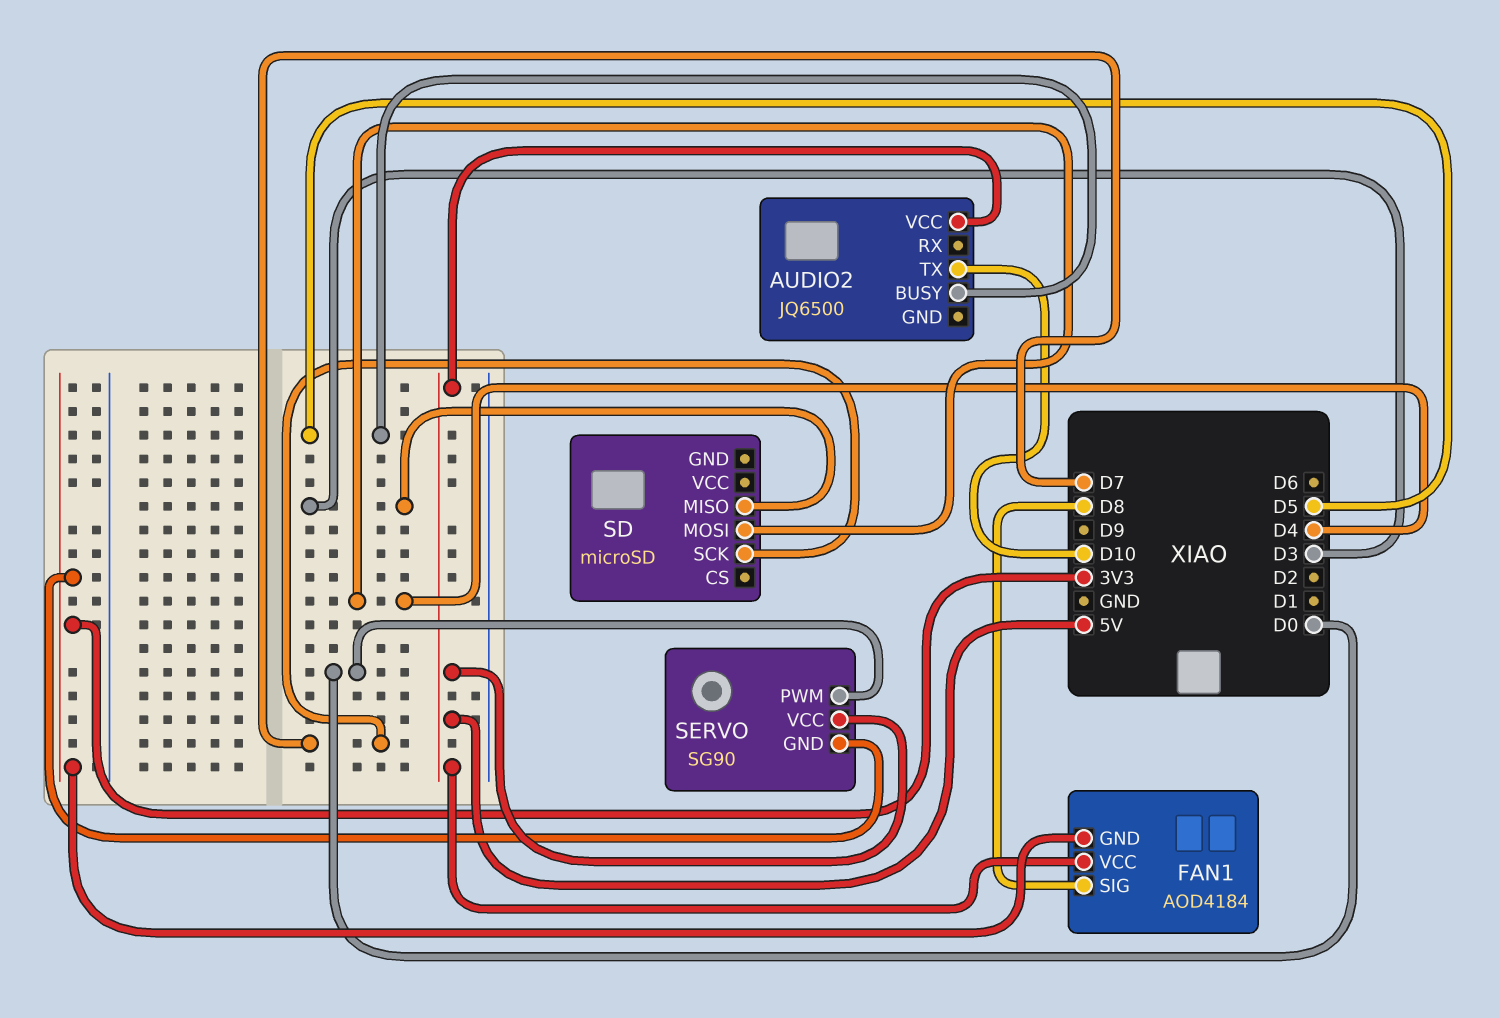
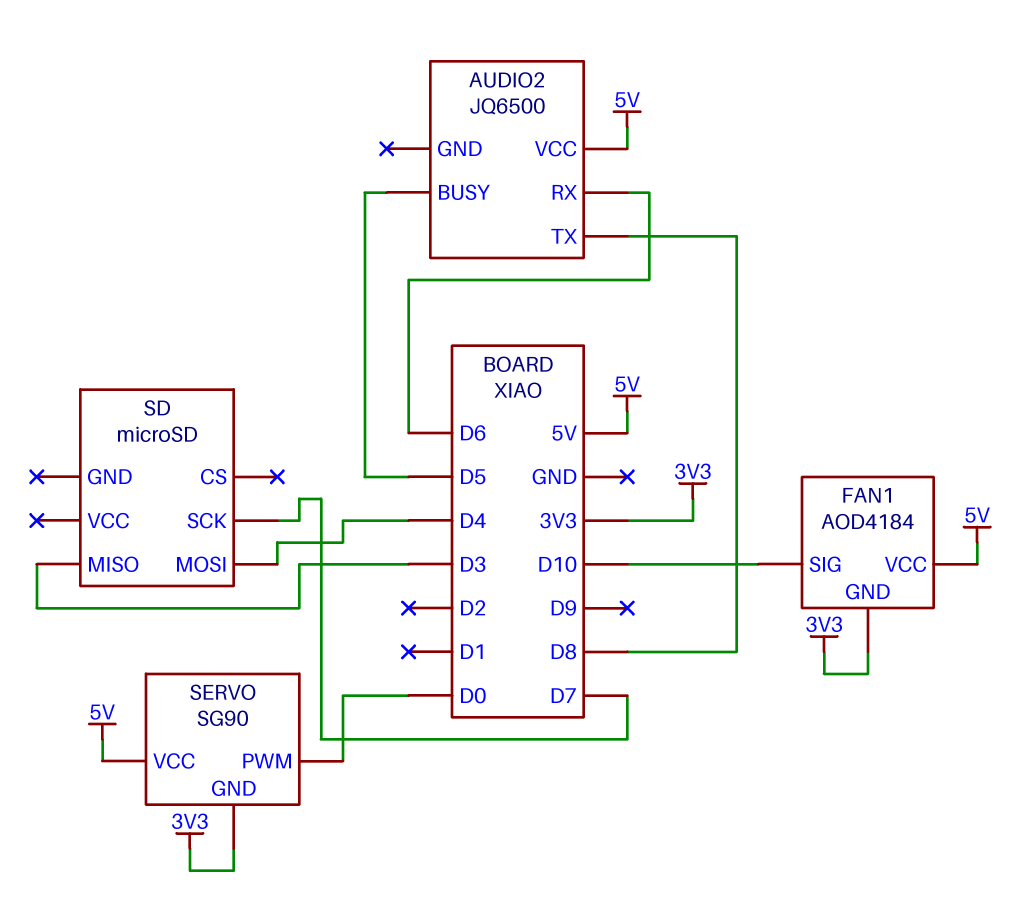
AUDIO2 pin RX: none -> D6
AUDIO2 pin TX: D10 -> D8
FAN1 pin SIG: D8 -> D10

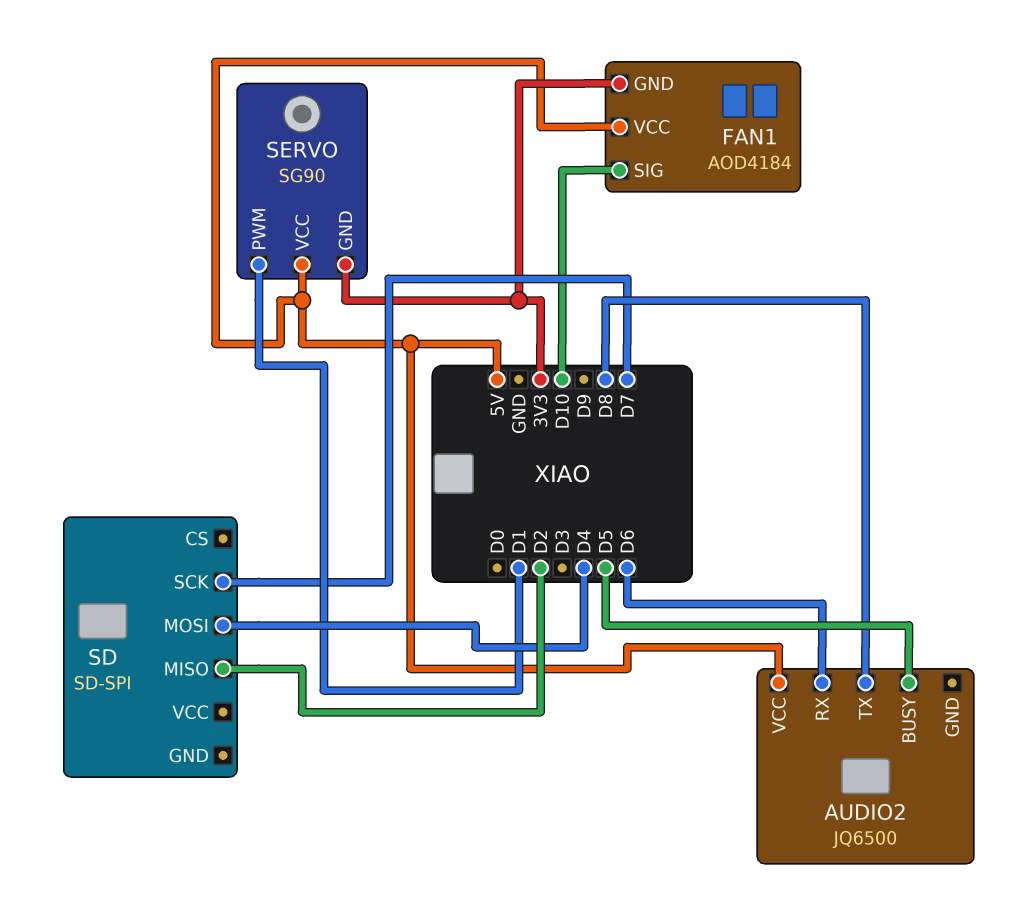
SD: microSD -> SD-SPI
SD pin MISO: D3 -> D2
SERVO pin PWM: D0 -> D1

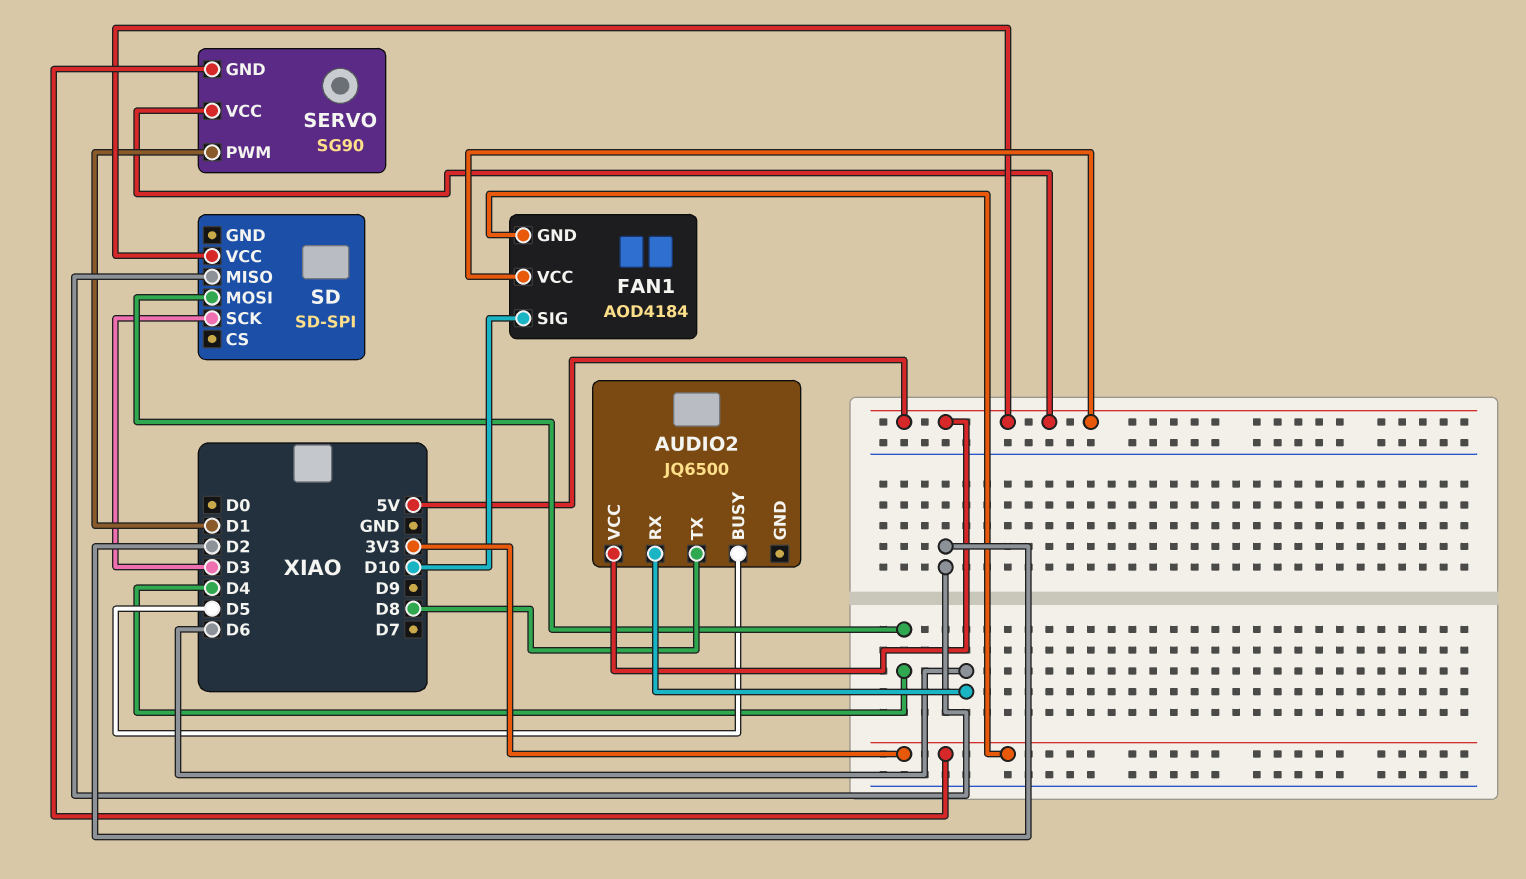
SD pin SCK: D7 -> D3
SD pin VCC: none -> 5V

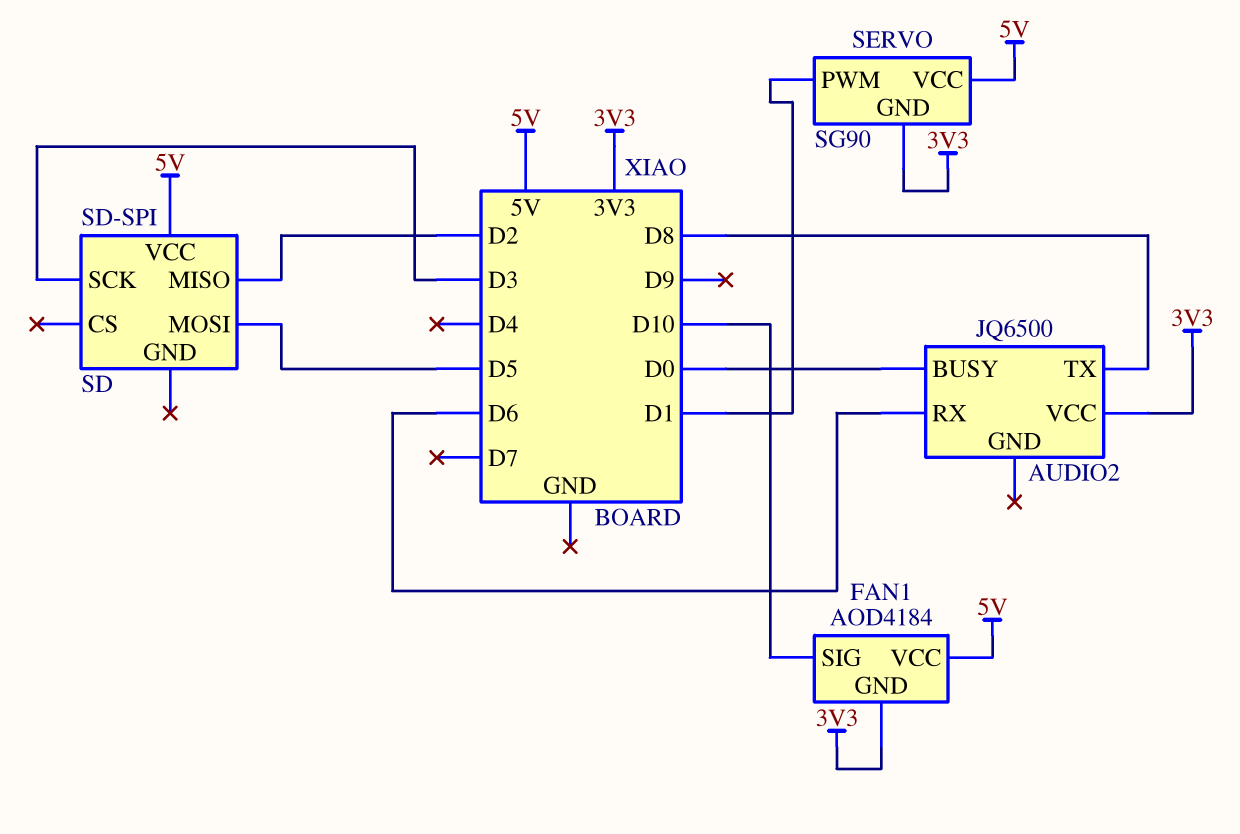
AUDIO2 pin BUSY: D5 -> D0
AUDIO2 pin VCC: 5V -> 3V3
SD pin MOSI: D4 -> D5

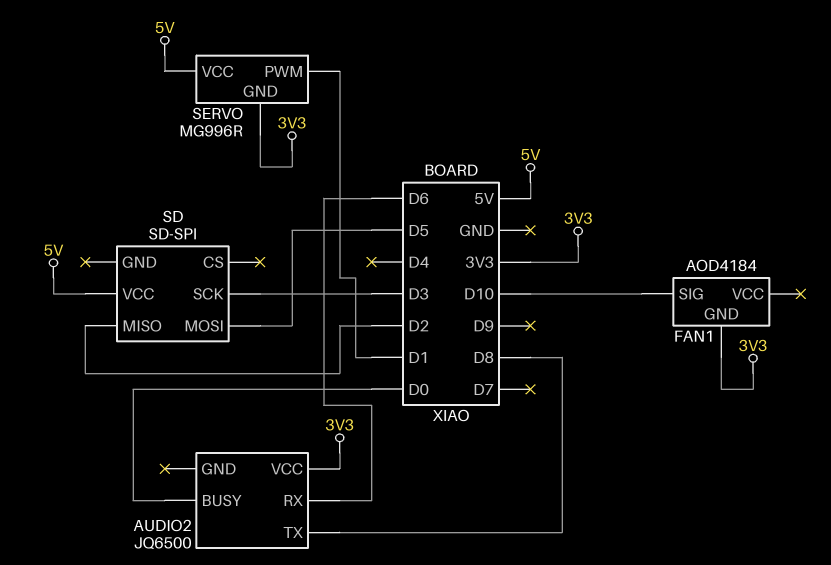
FAN1 pin VCC: 5V -> none
SERVO: SG90 -> MG996R

